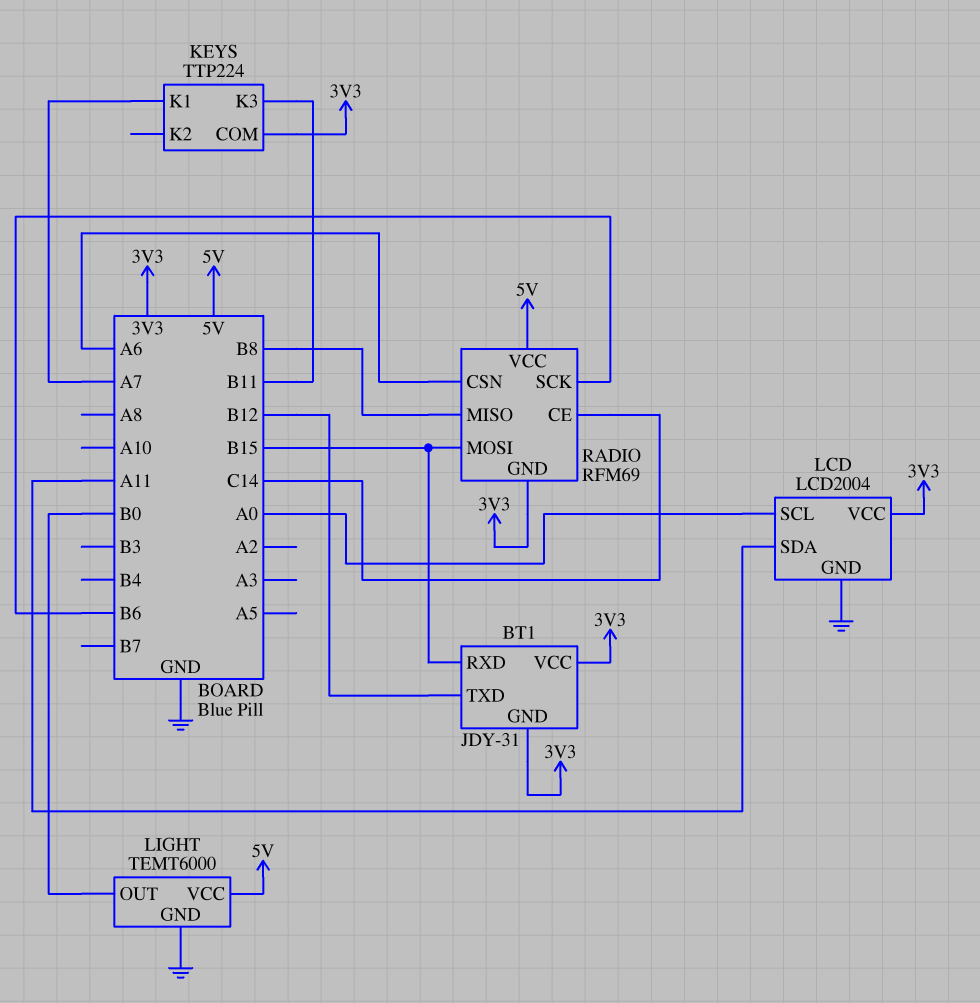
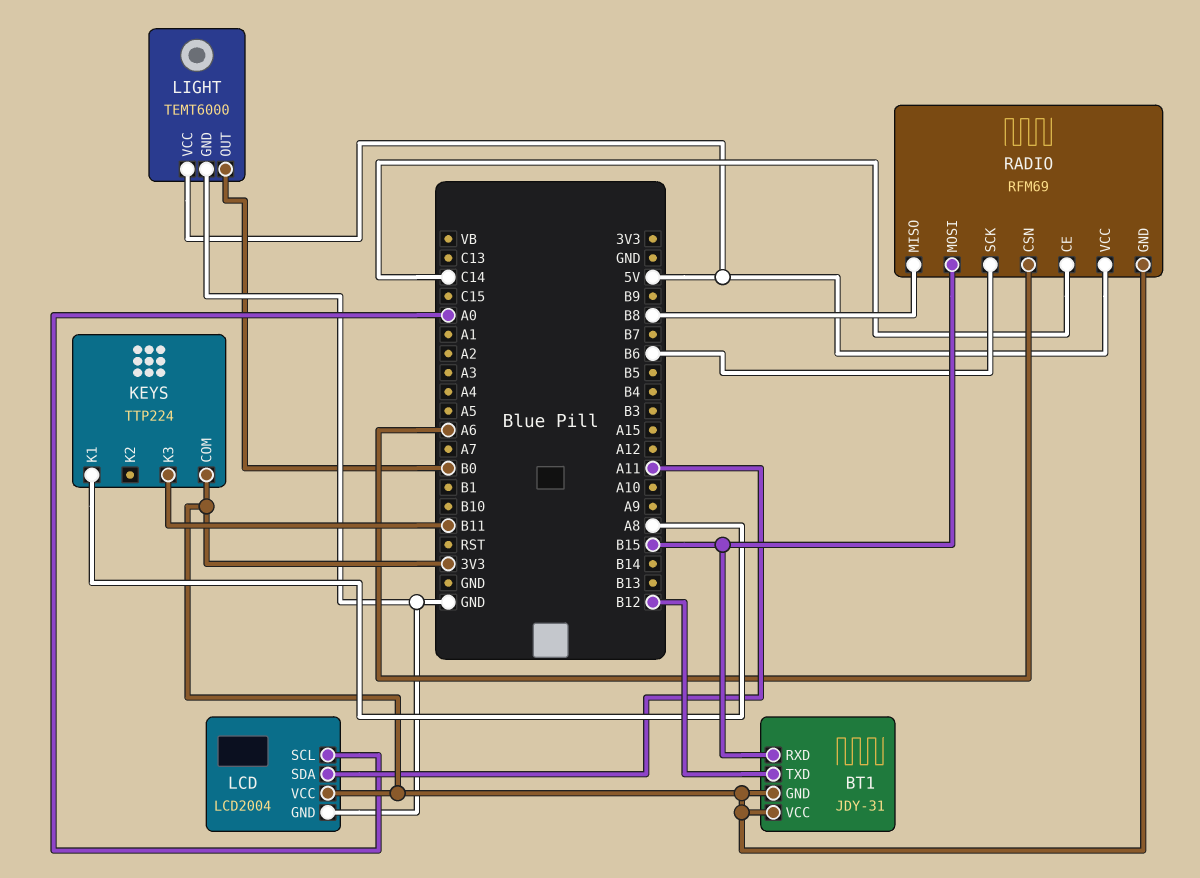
KEYS pin K1: A7 -> A8

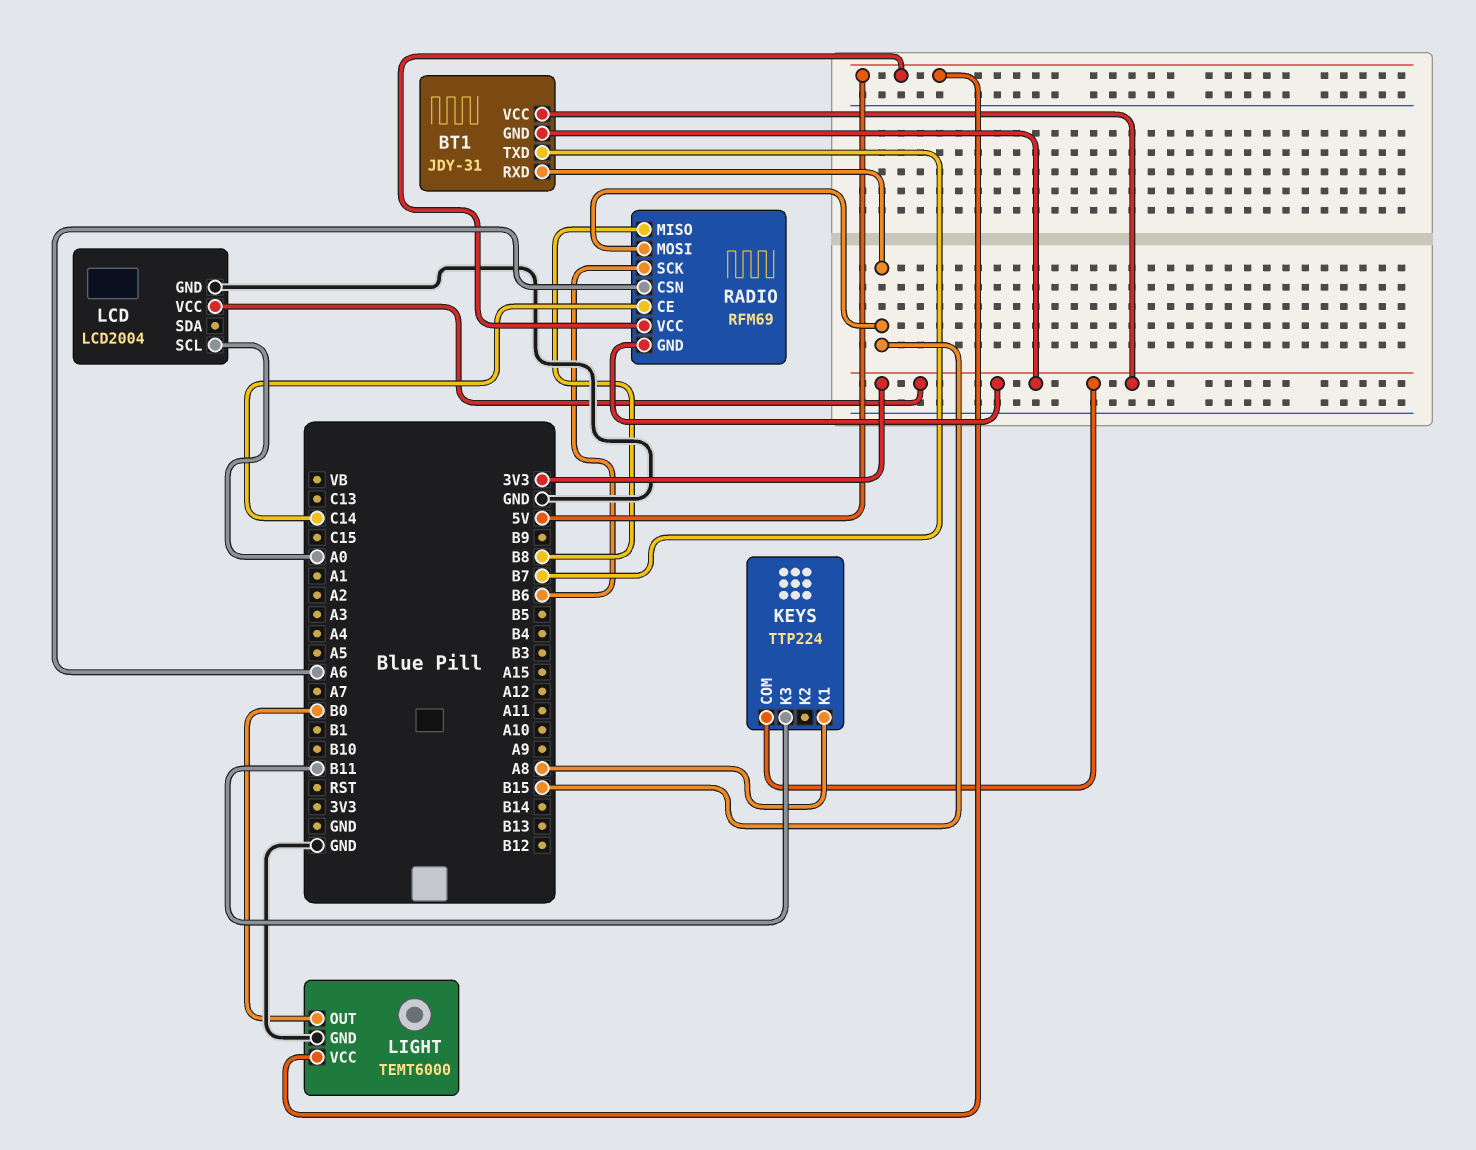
BT1 pin TXD: B12 -> B7
LCD pin SDA: A11 -> none

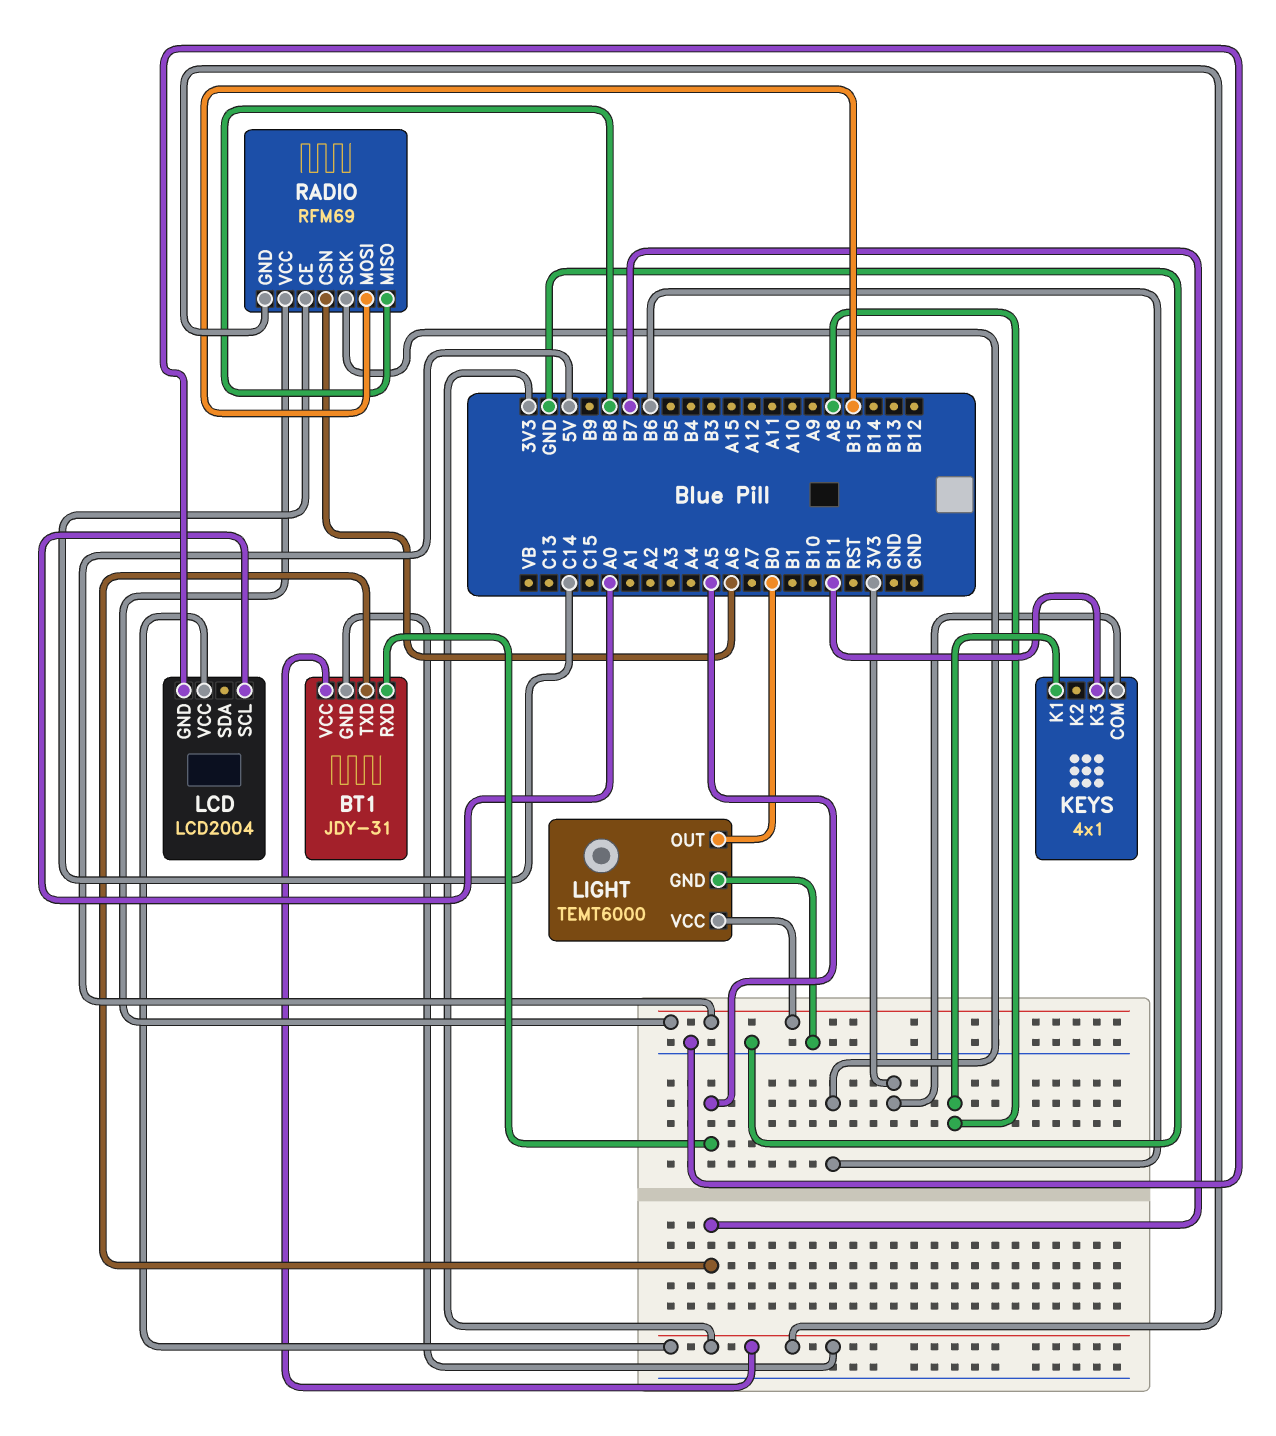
BT1 pin RXD: B15 -> A5
KEYS: TTP224 -> 4x1

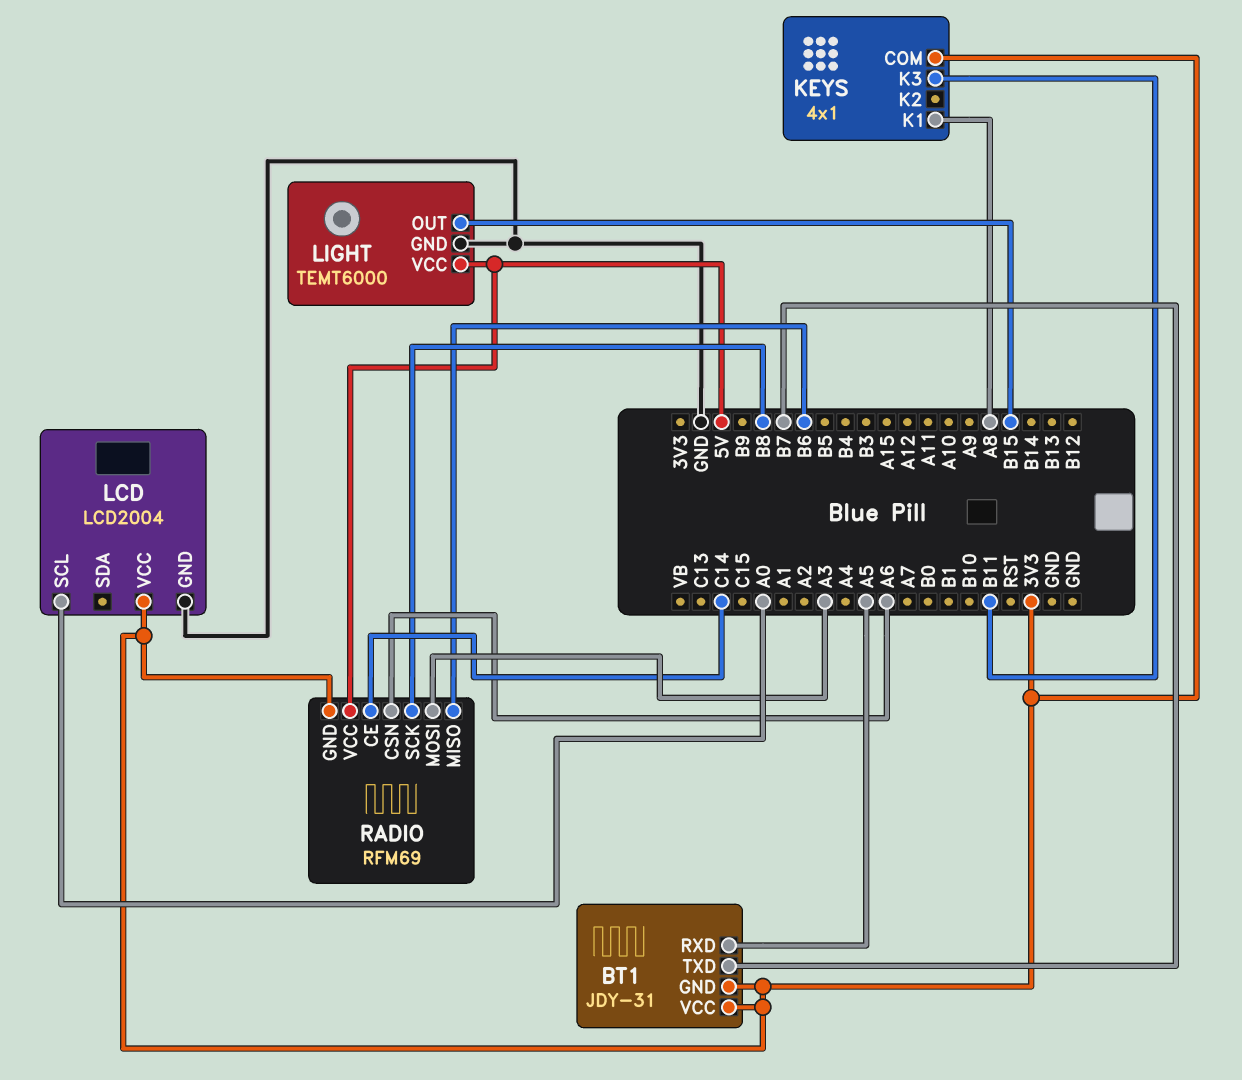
LIGHT pin OUT: B0 -> B15
RADIO pin MISO: B8 -> B6
RADIO pin MOSI: B15 -> A3
RADIO pin SCK: B6 -> B8

